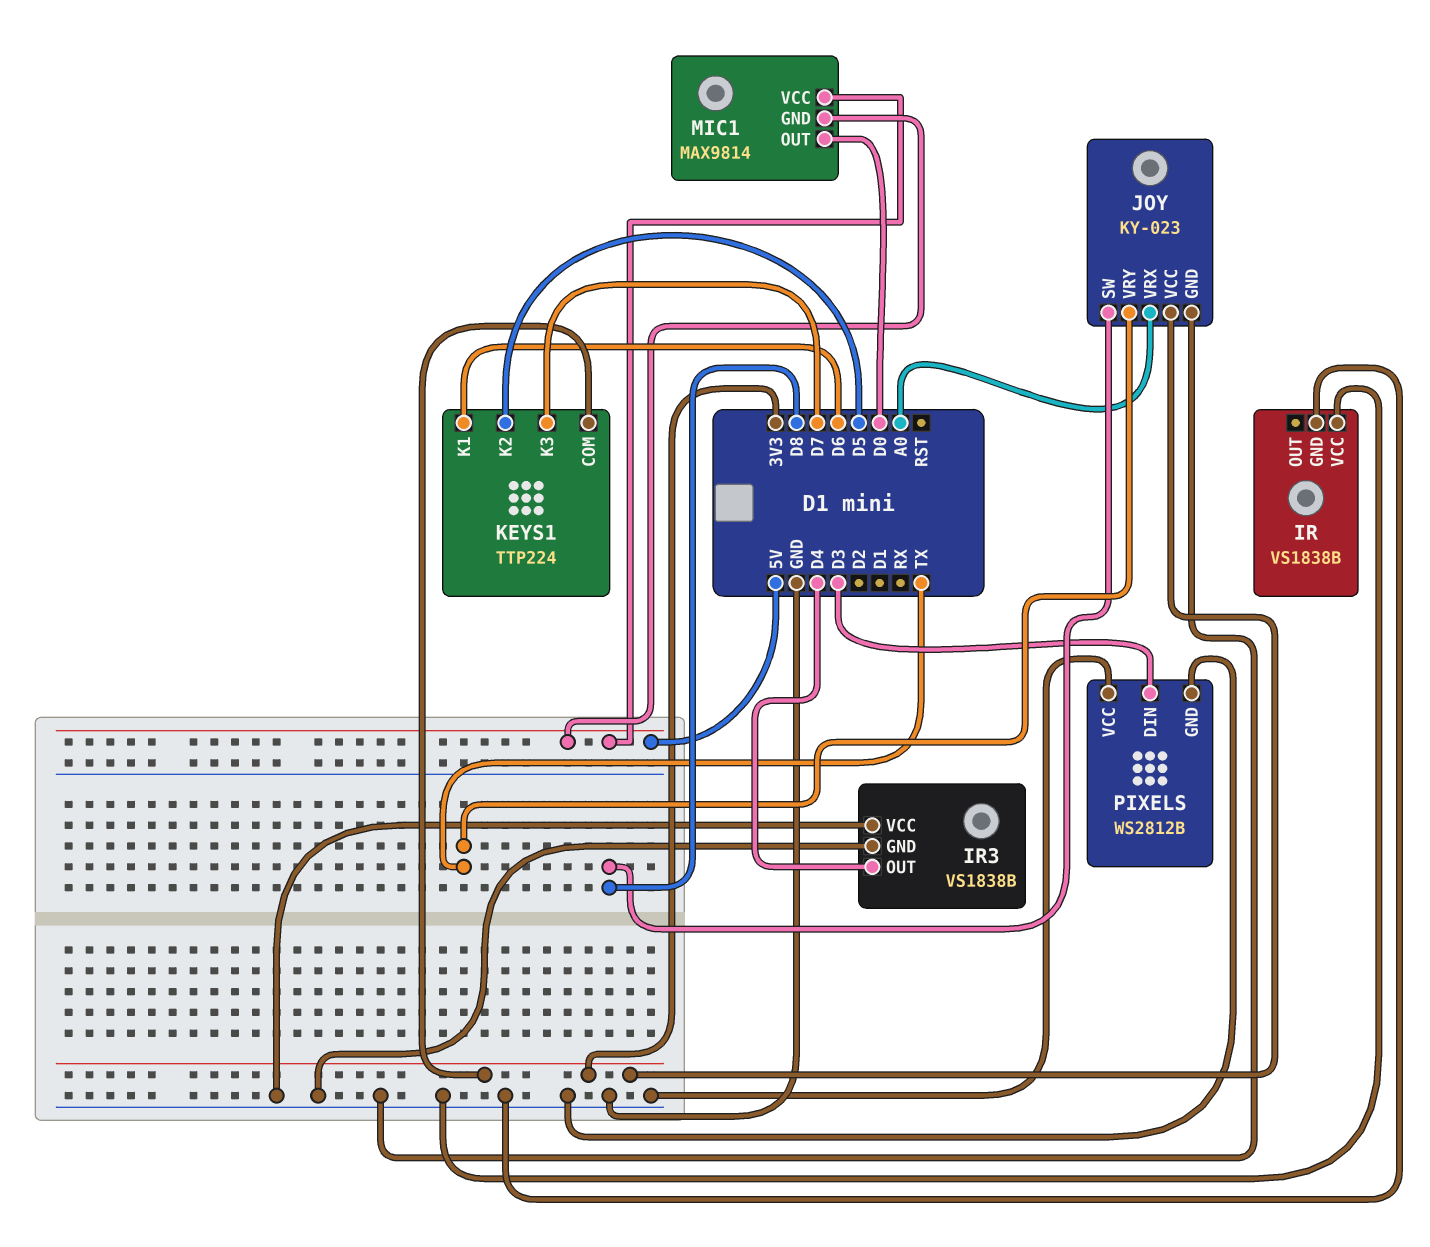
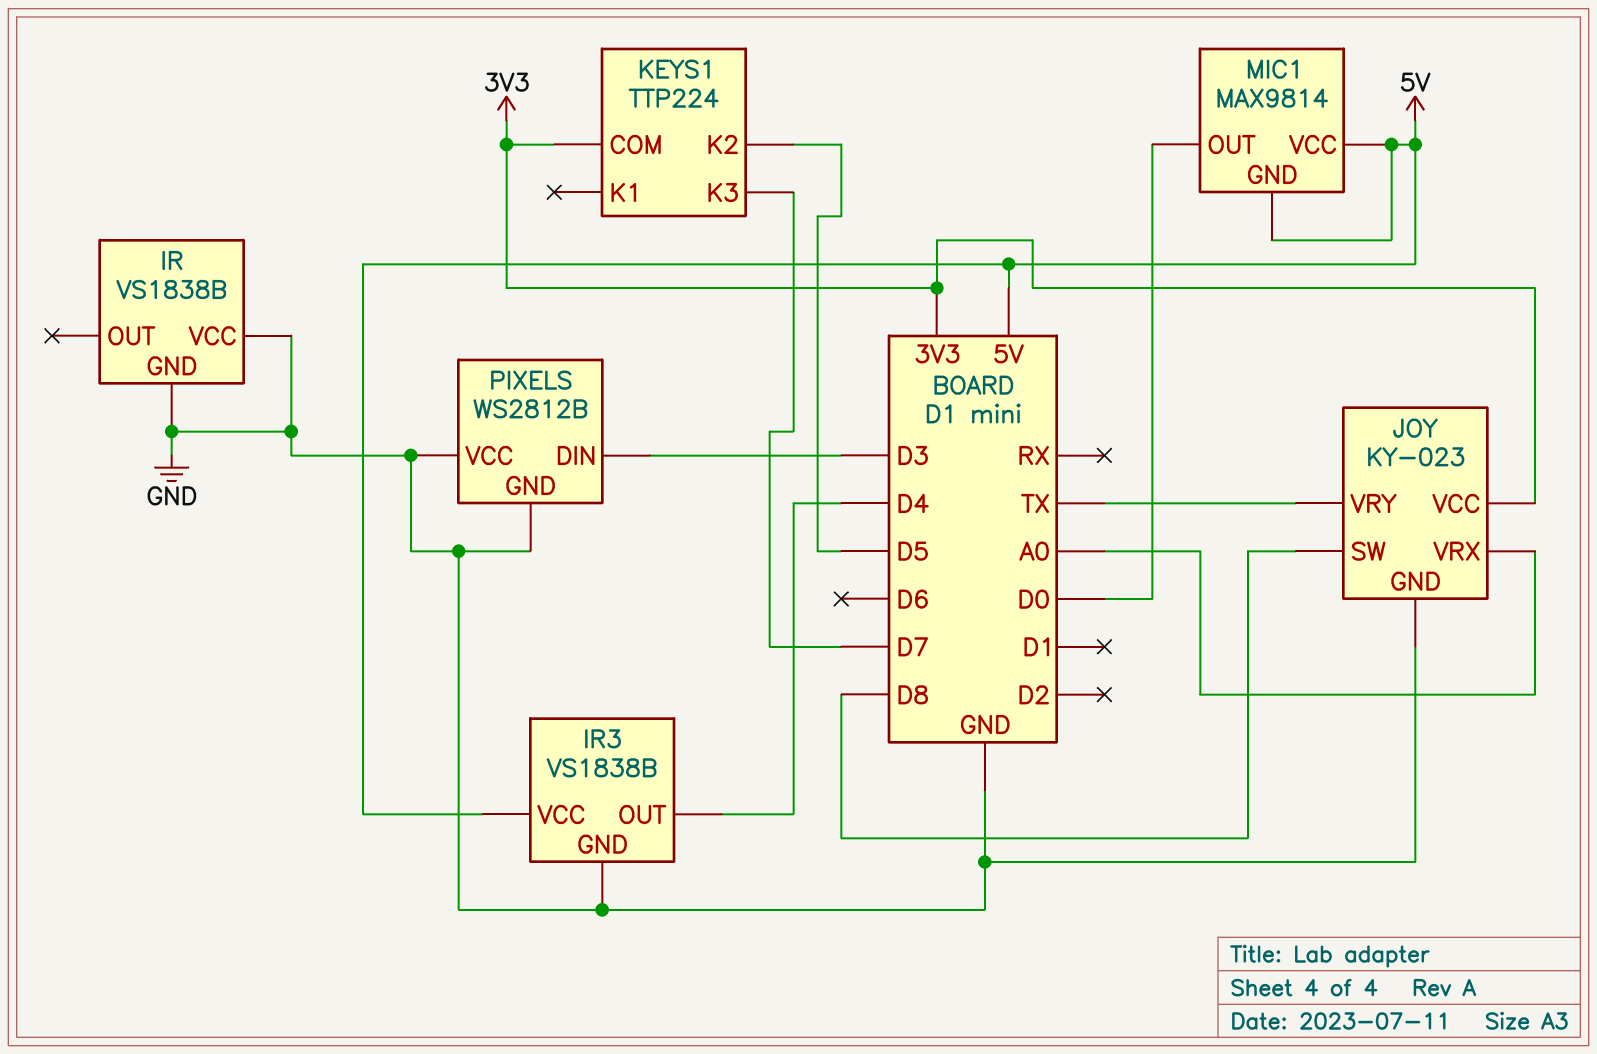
IR3 pin VCC: GND -> 5V
KEYS1 pin K1: D6 -> none

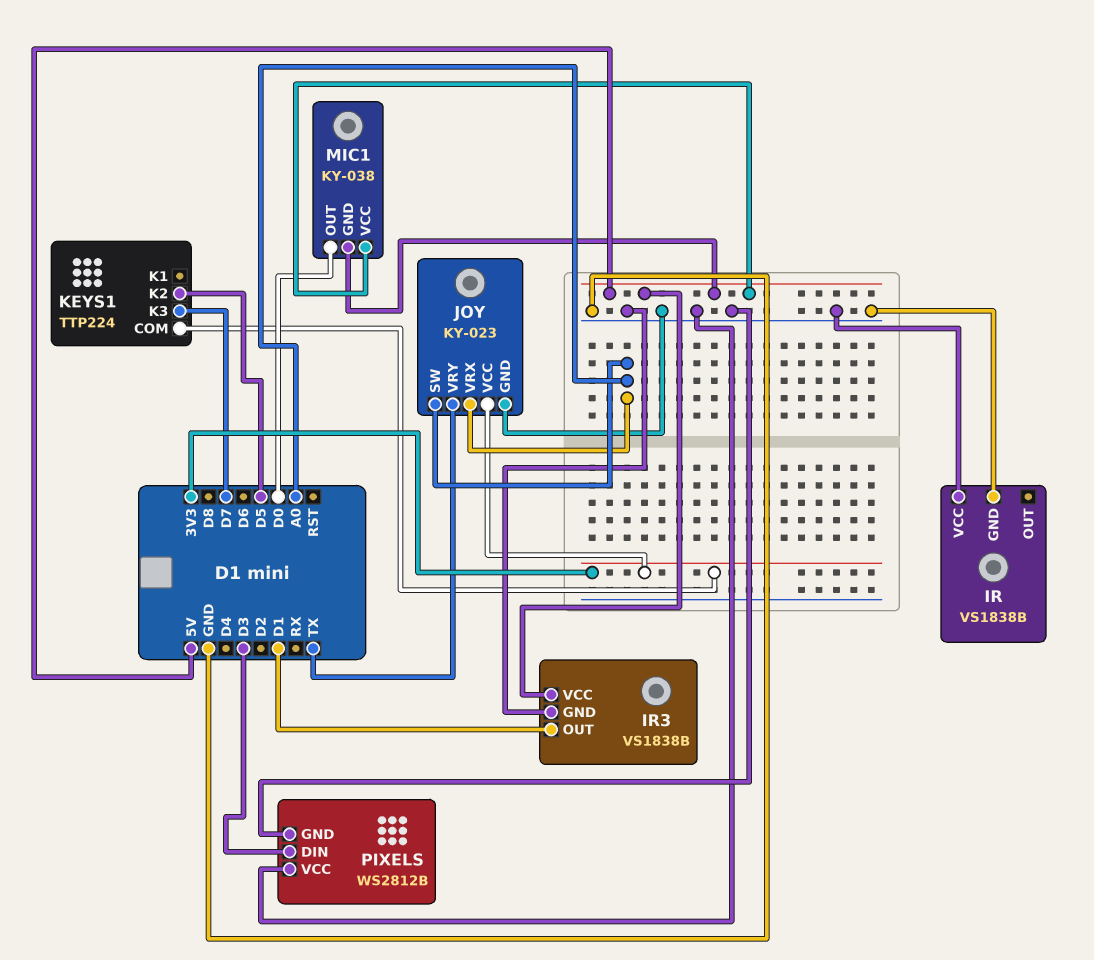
IR3 pin OUT: D4 -> D1
JOY pin SW: D8 -> A0
MIC1: MAX9814 -> KY-038

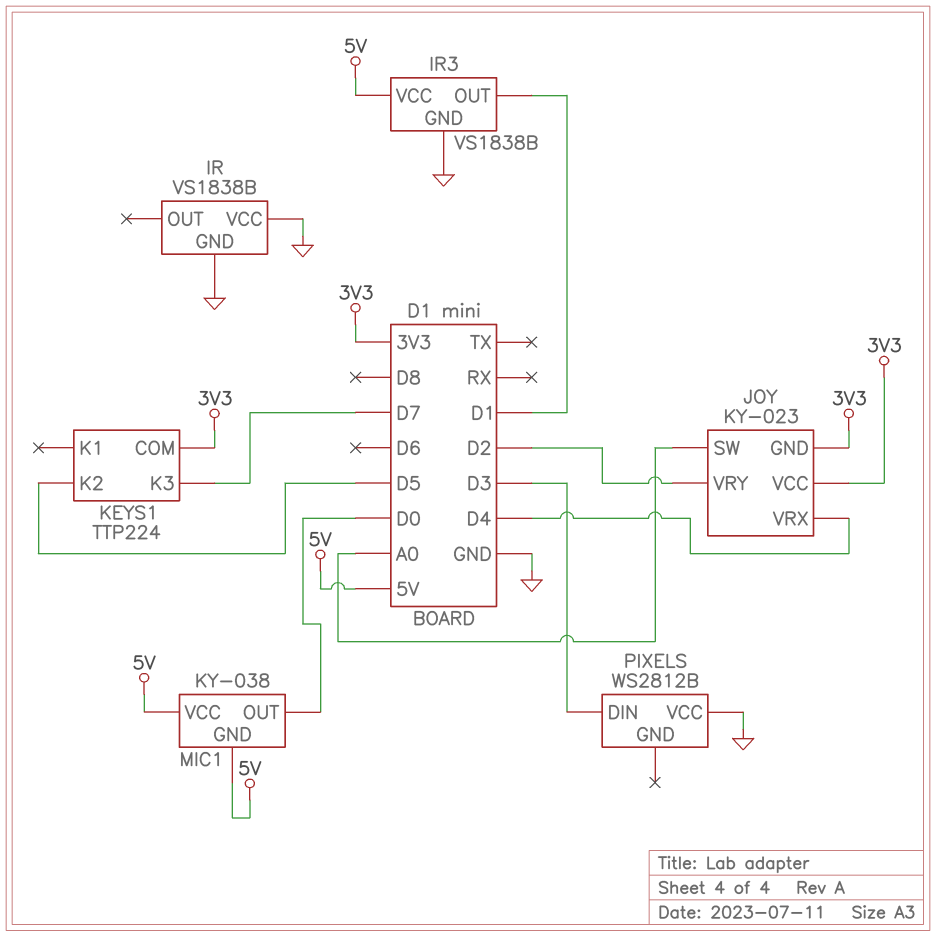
JOY pin GND: GND -> 3V3
JOY pin VRX: A0 -> D4
JOY pin VRY: TX -> D2
PIXELS pin GND: GND -> none

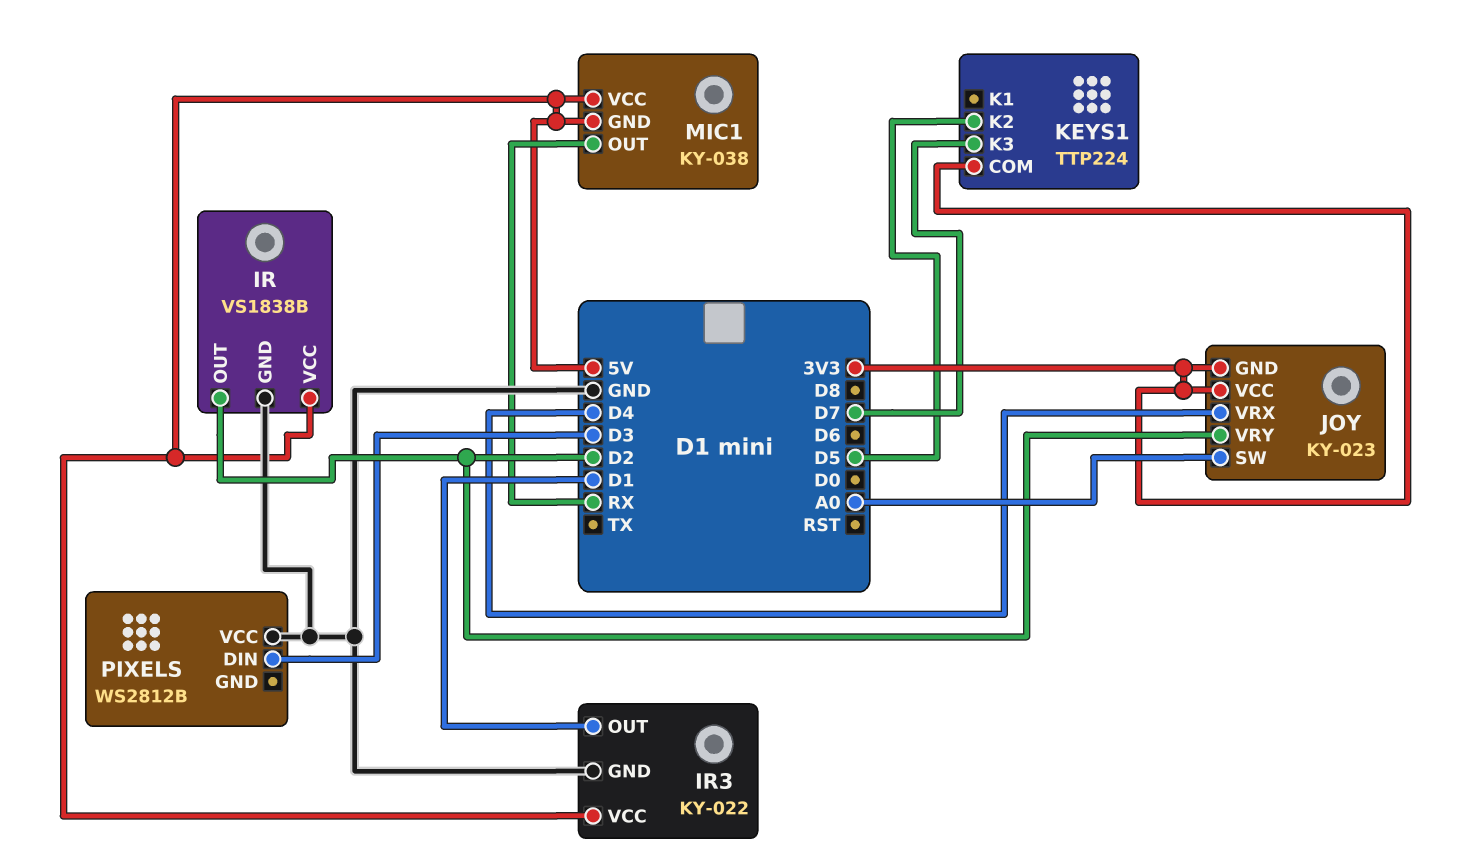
IR pin OUT: none -> D2
IR pin VCC: GND -> 5V
IR3: VS1838B -> KY-022
MIC1 pin OUT: D0 -> RX

